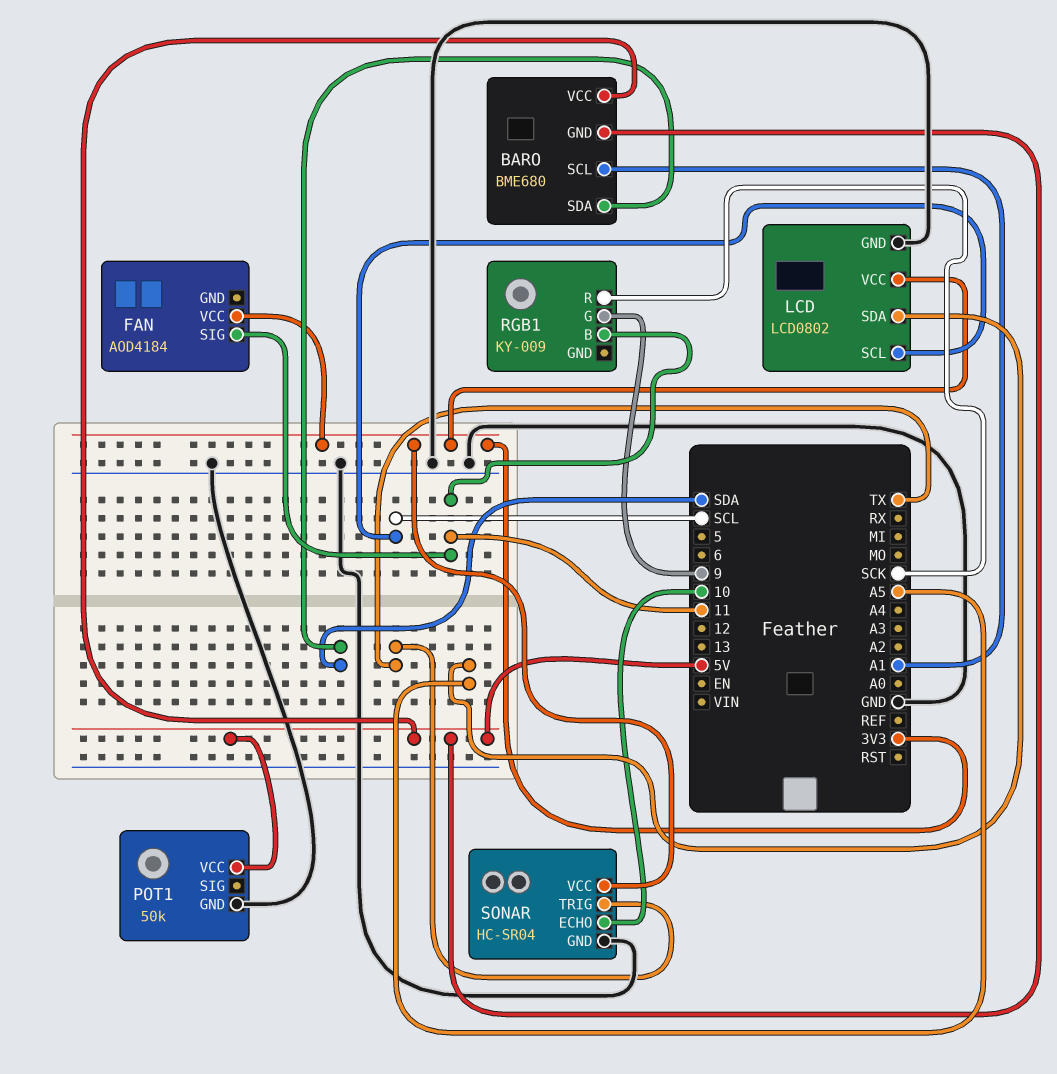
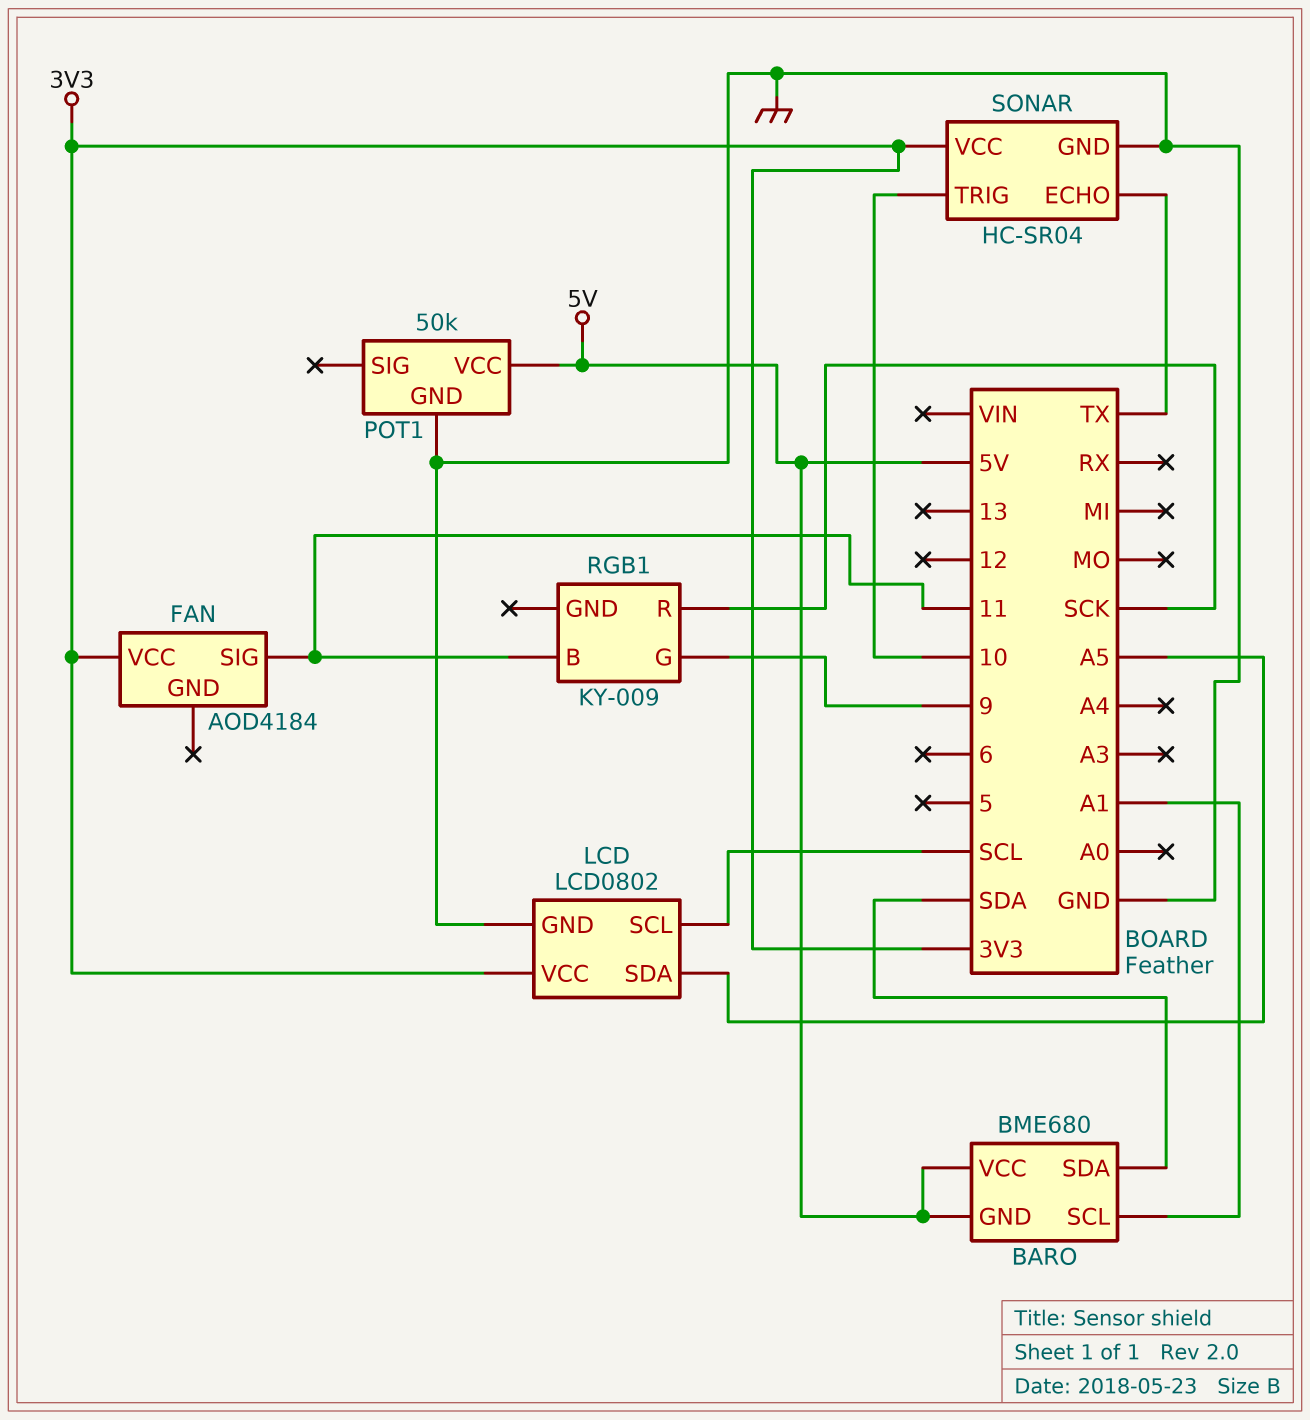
SONAR pin ECHO: 10 -> TX
SONAR pin TRIG: TX -> 10

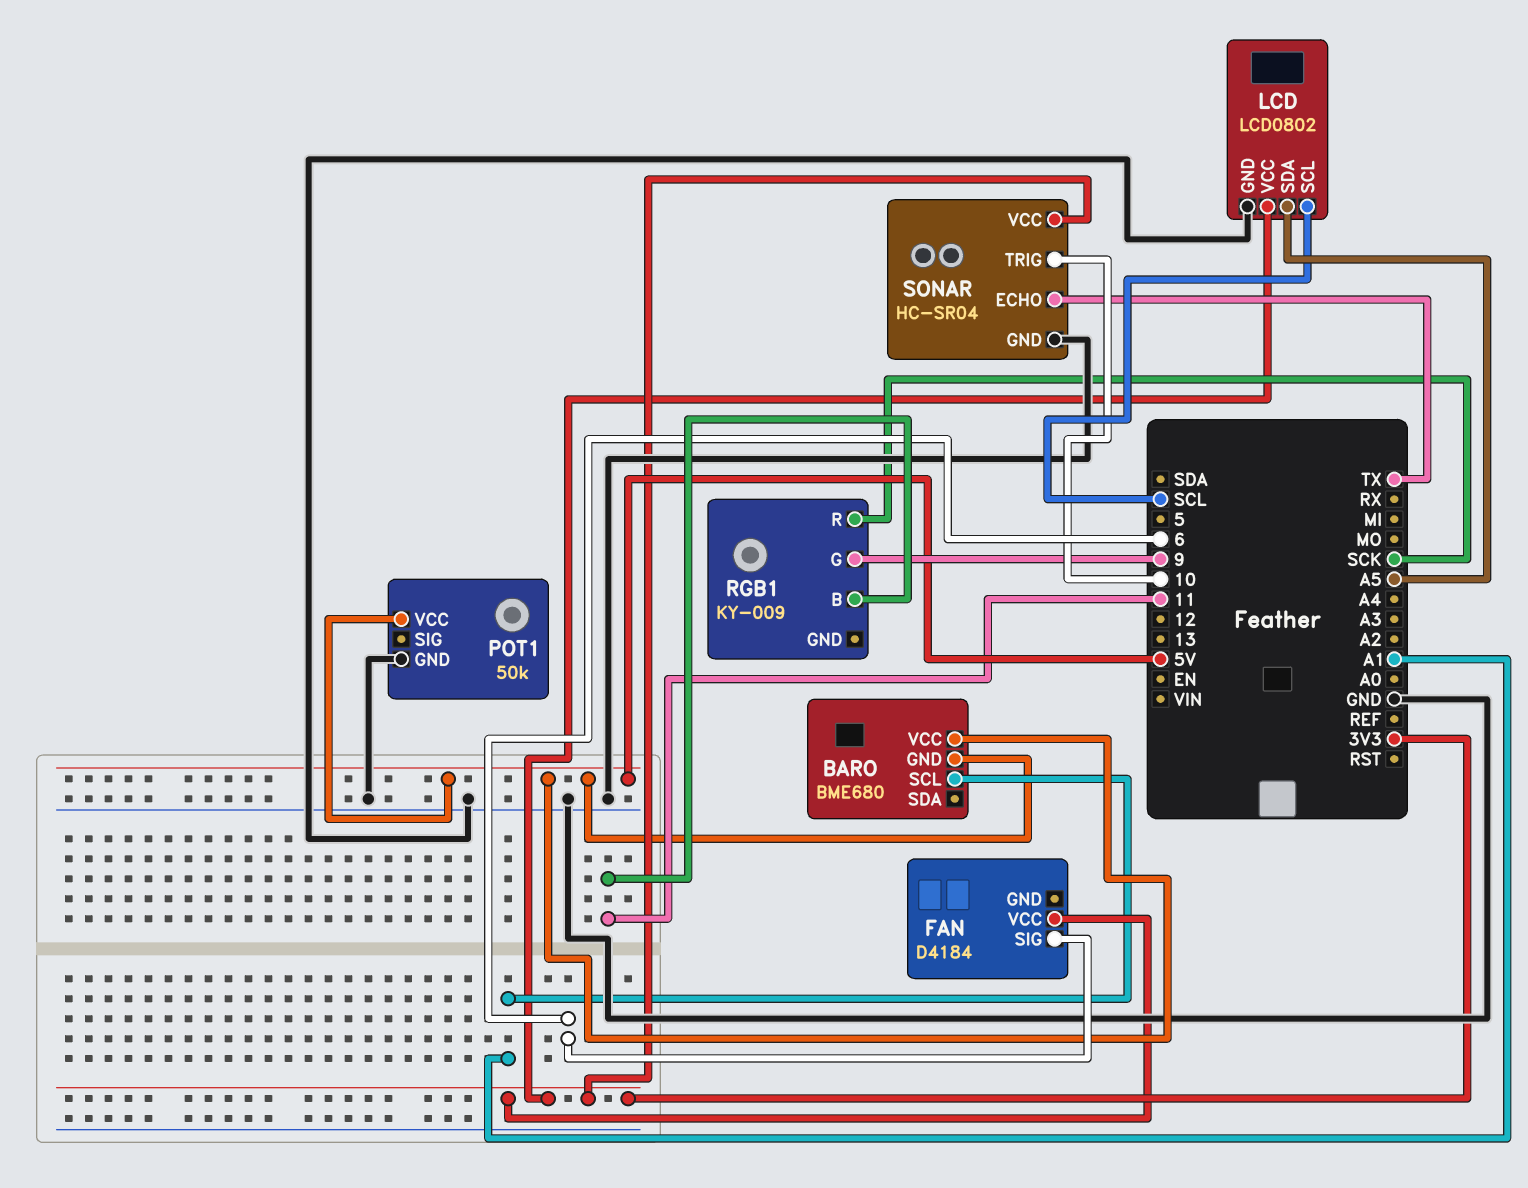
BARO pin SDA: SDA -> none
FAN: AOD4184 -> D4184
FAN pin SIG: 11 -> 6

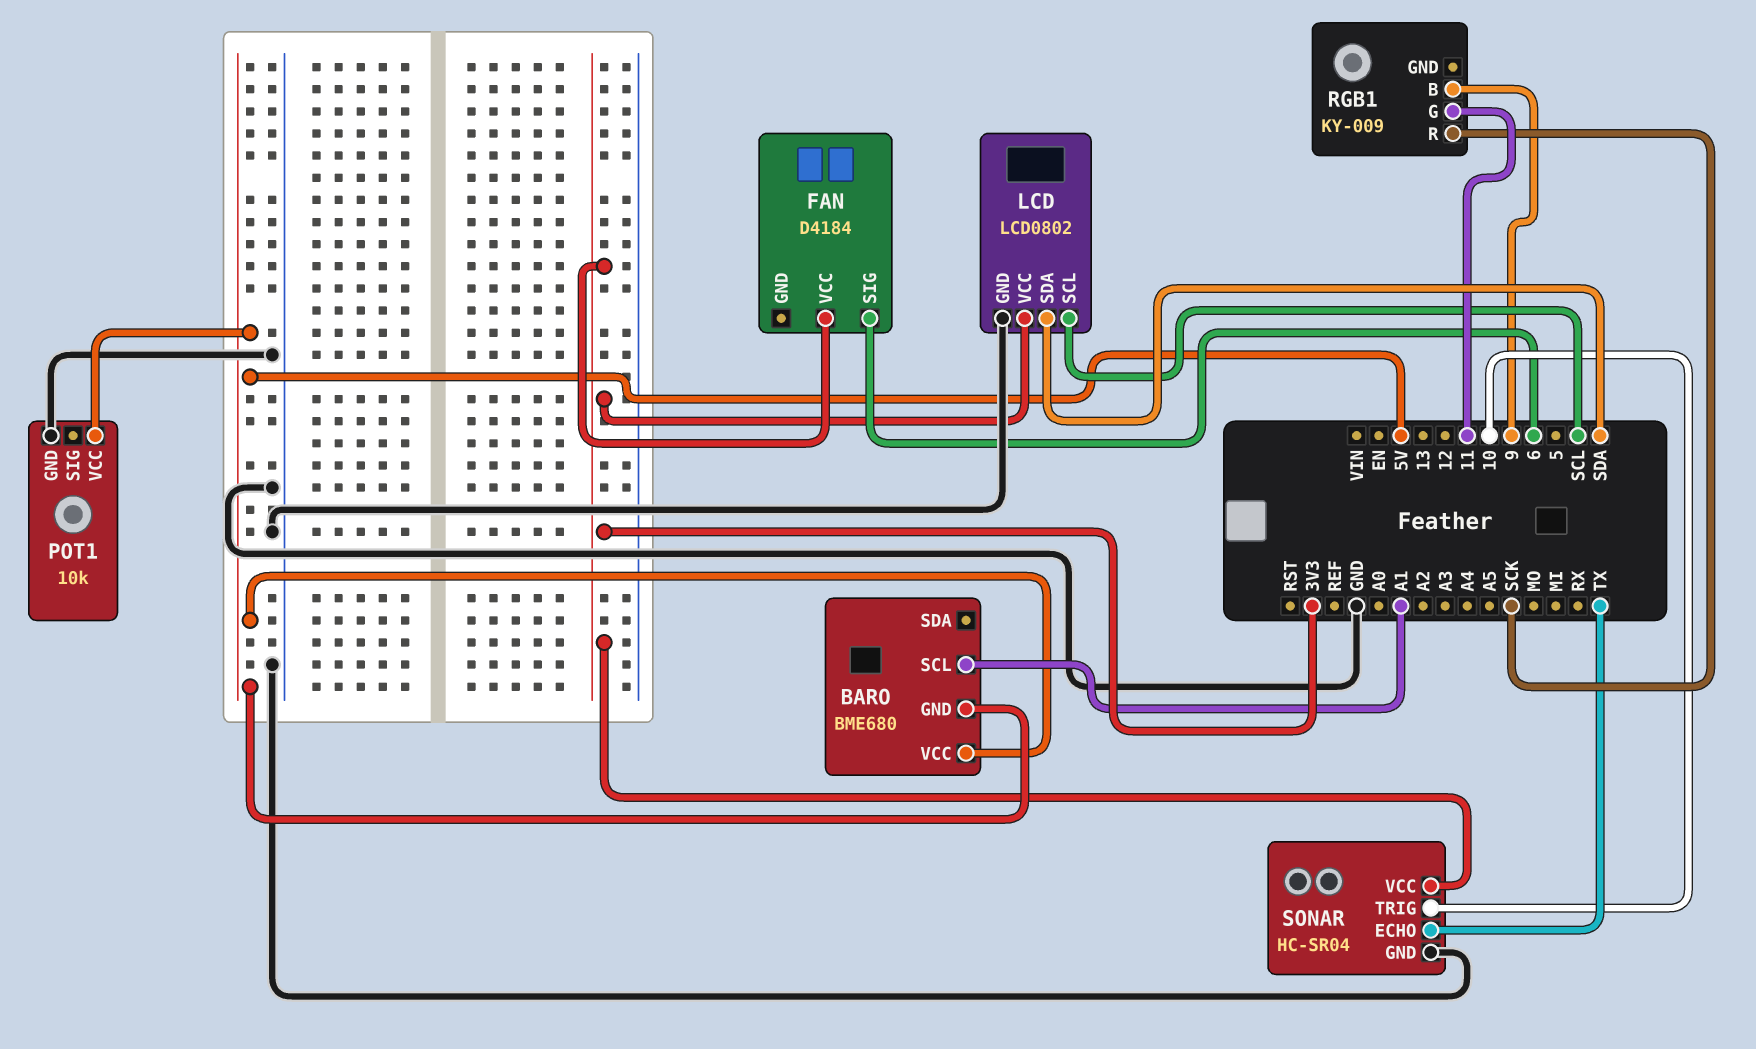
LCD pin SDA: A5 -> SDA
POT1: 50k -> 10k
RGB1 pin B: 11 -> 9
RGB1 pin G: 9 -> 11

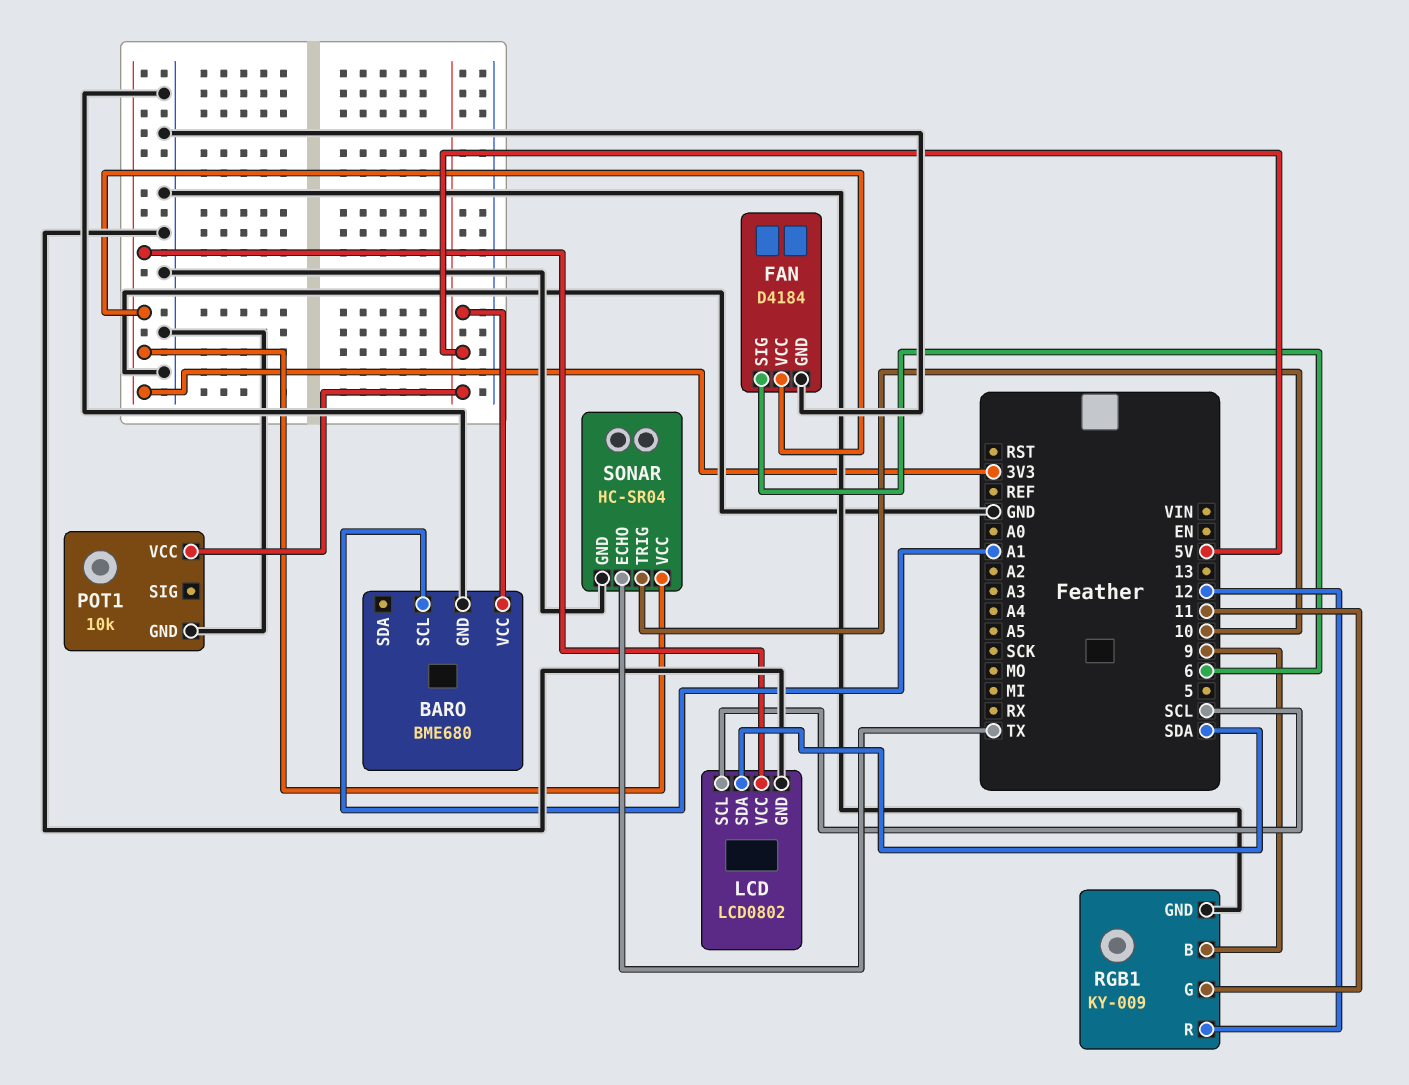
BARO pin GND: 5V -> GND
FAN pin GND: none -> GND
RGB1 pin GND: none -> GND
RGB1 pin R: SCK -> 12

